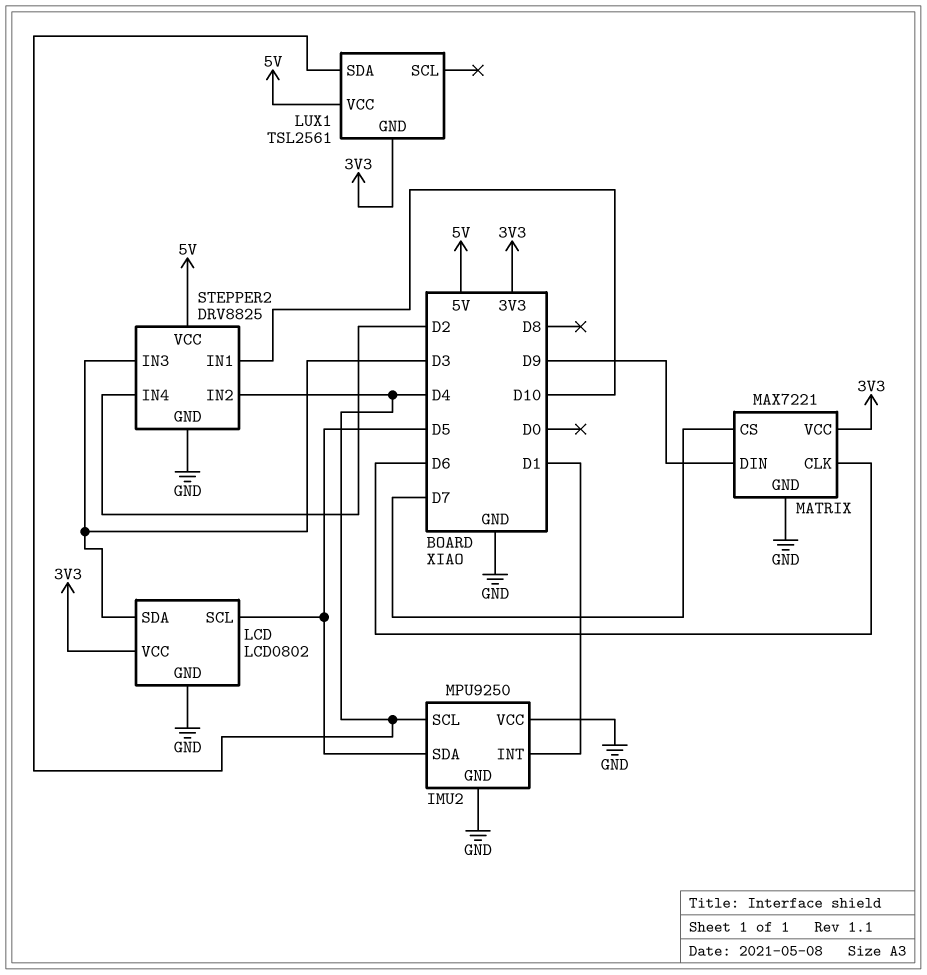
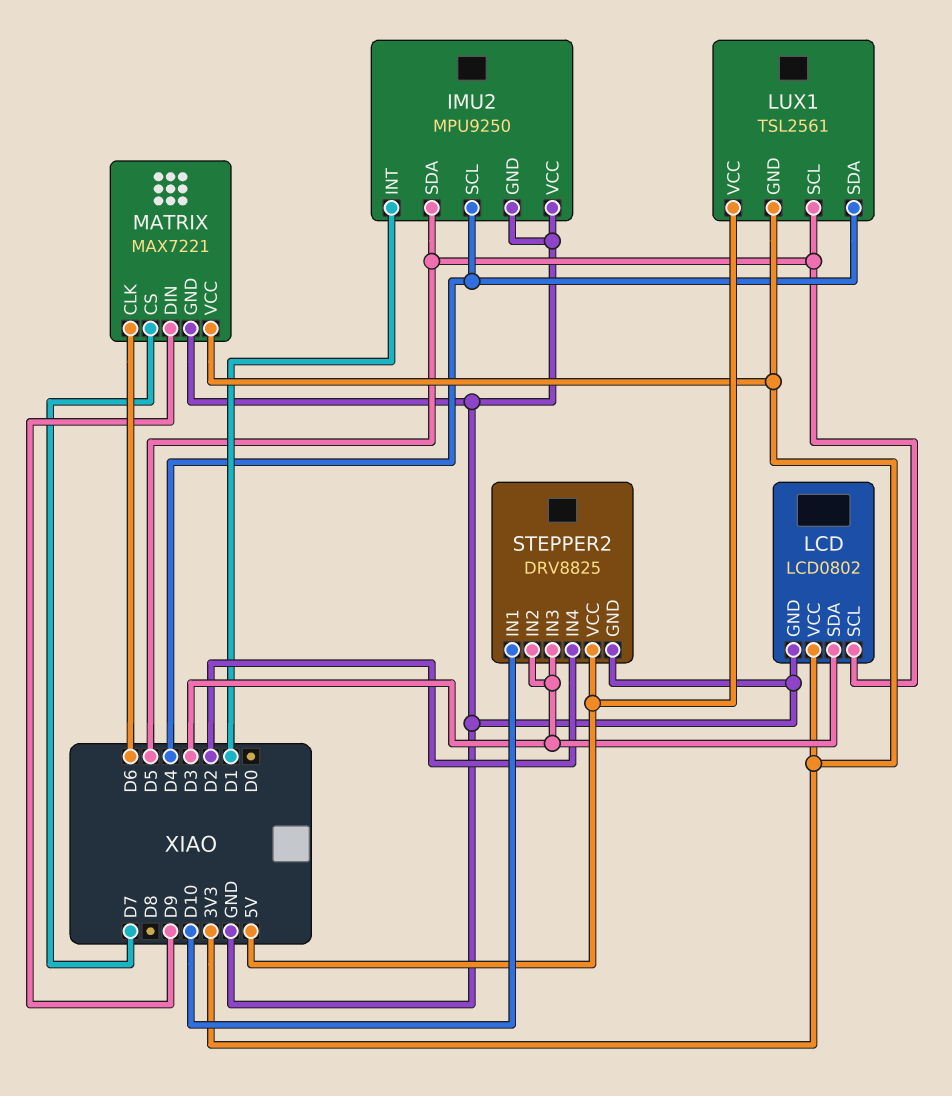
LUX1 pin SCL: none -> D5
STEPPER2 pin IN2: D4 -> D3

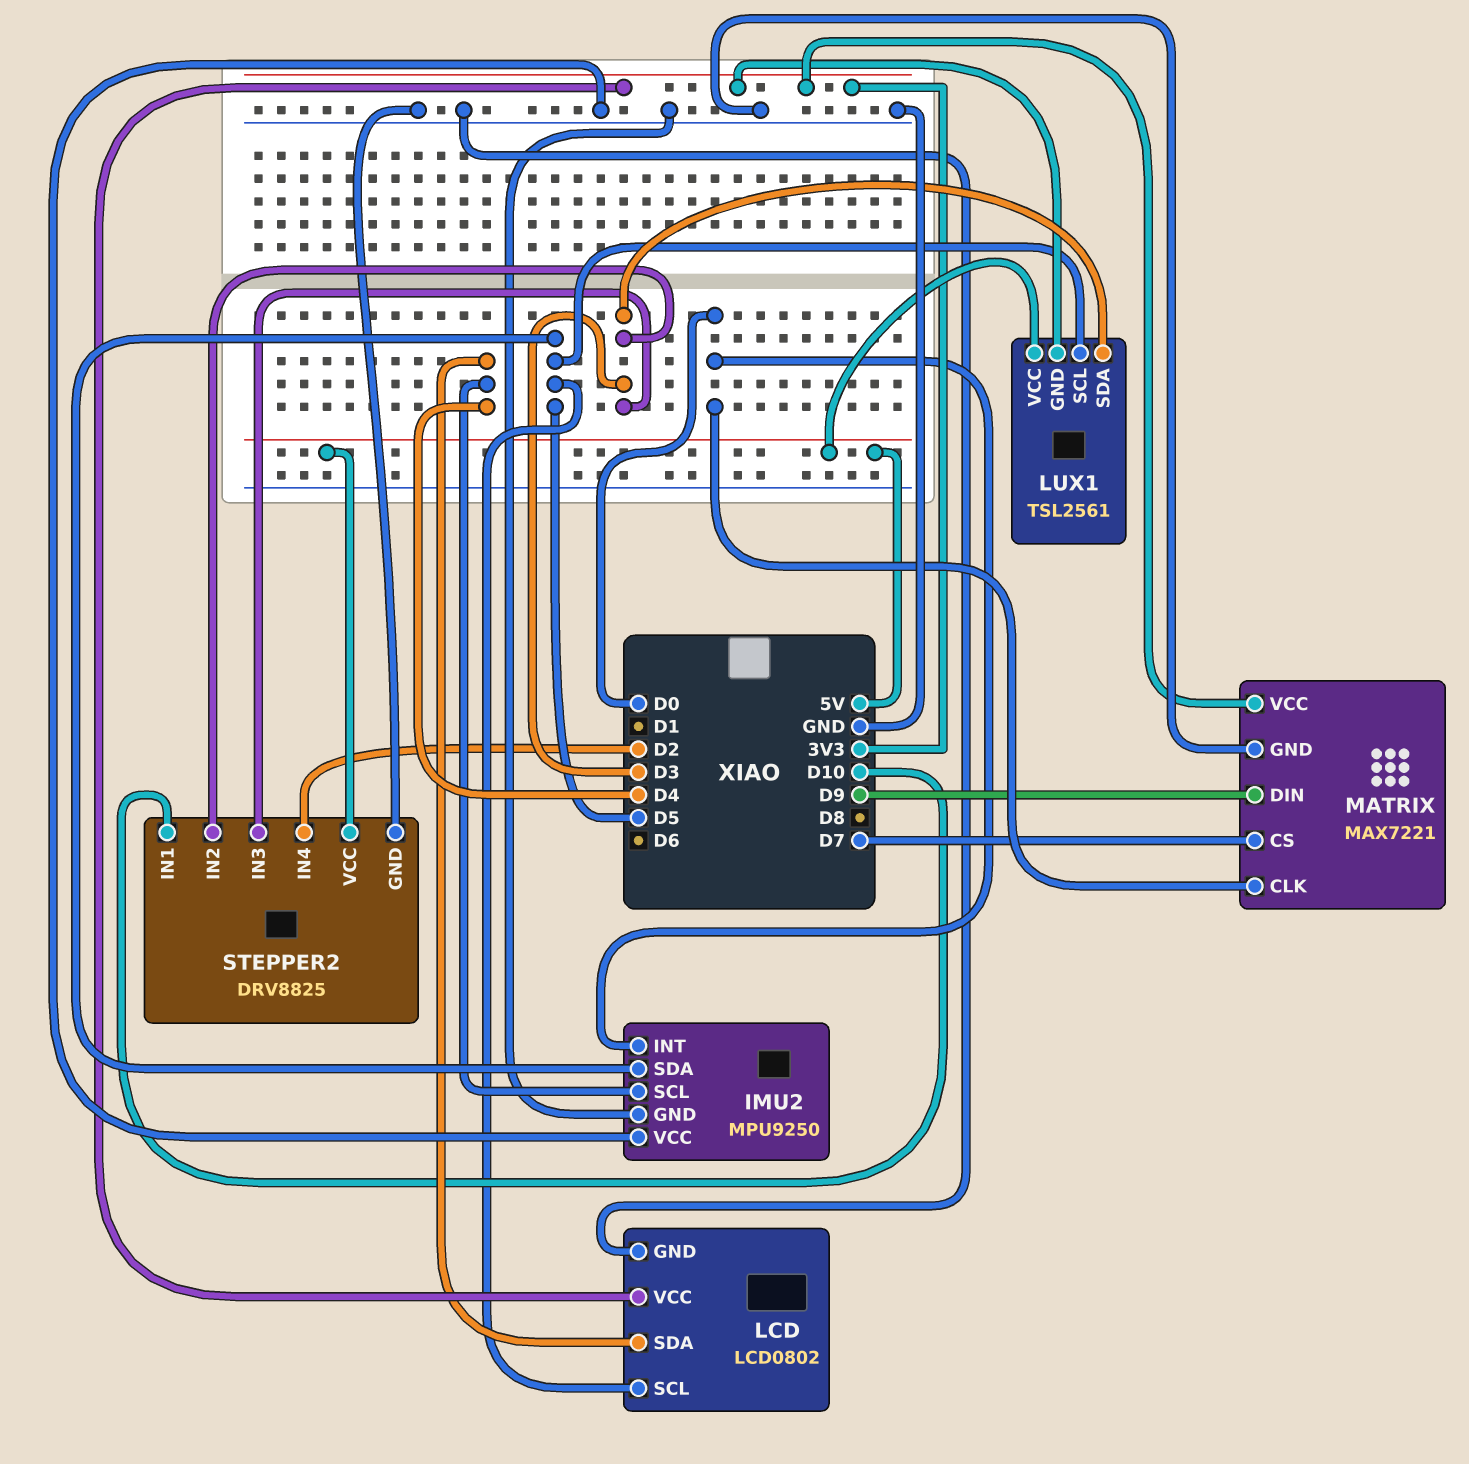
IMU2 pin INT: D1 -> D0
LCD pin SDA: D3 -> D4
LUX1 pin SDA: D4 -> D3
MATRIX pin CLK: D6 -> D0

